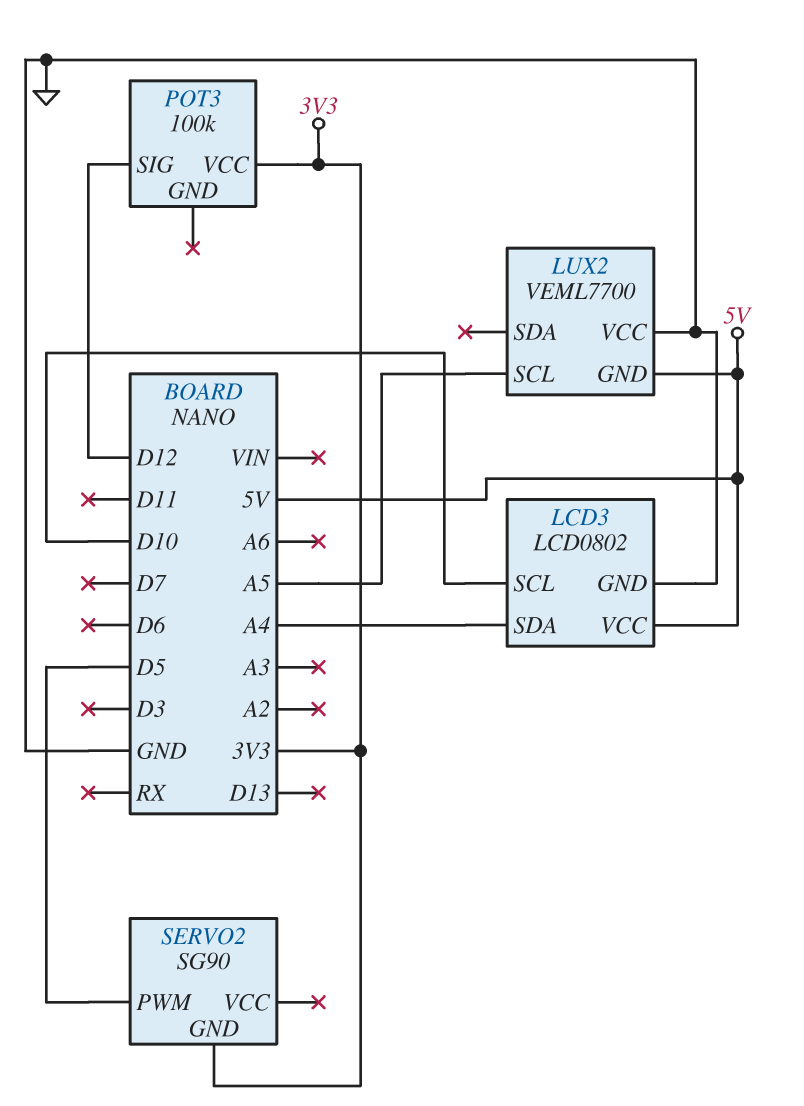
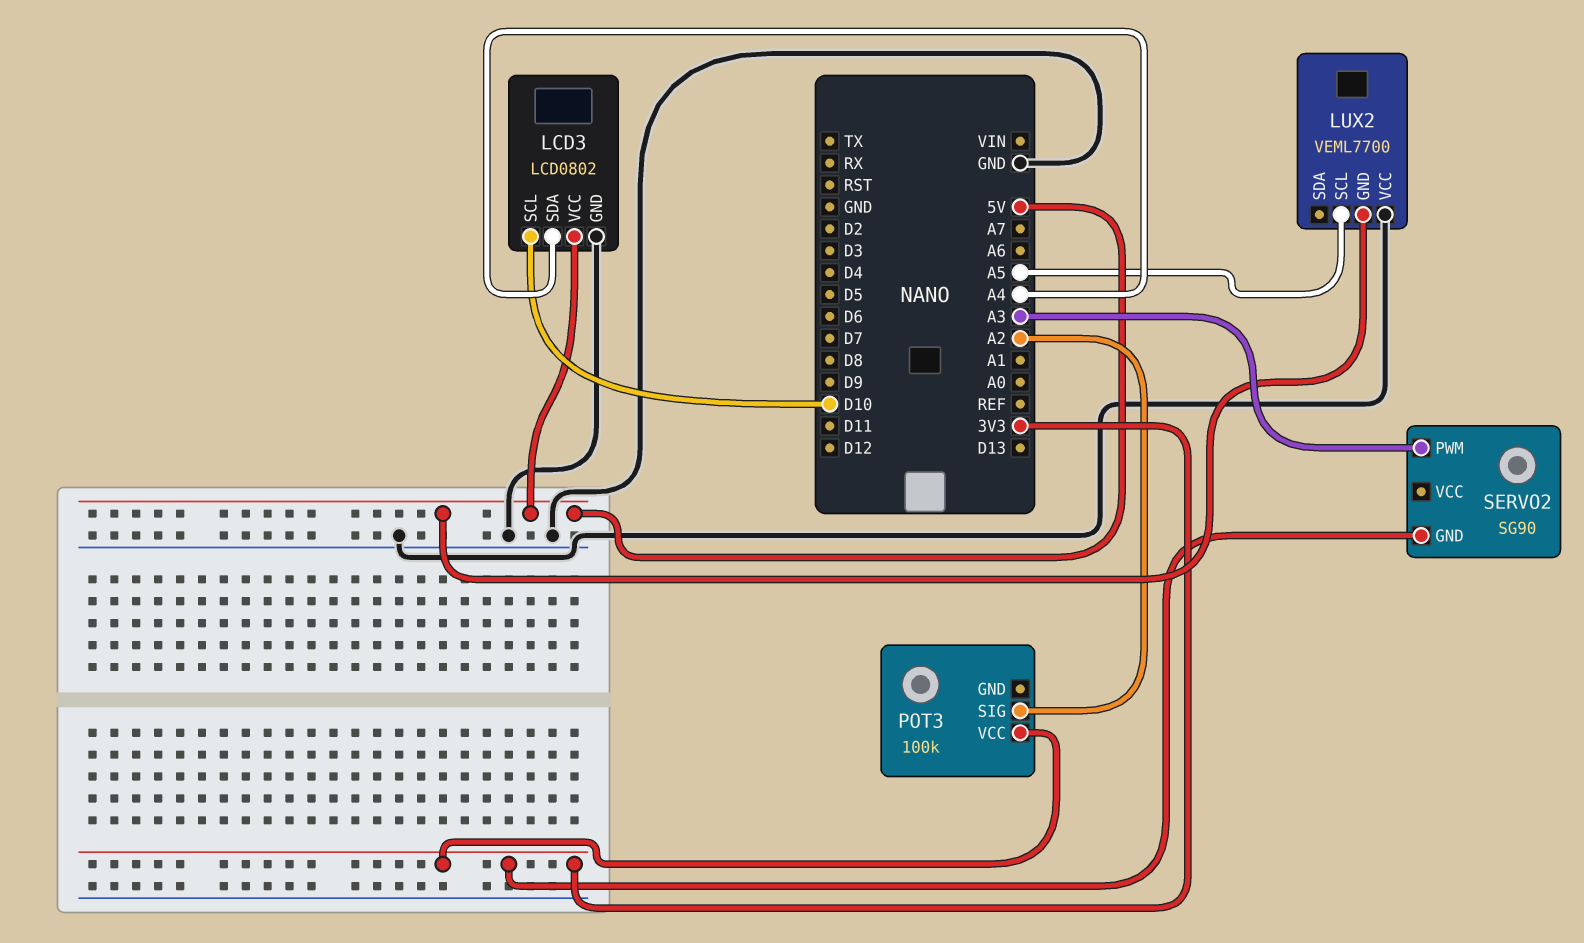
POT3 pin SIG: D12 -> A2
SERVO2 pin PWM: D5 -> A3

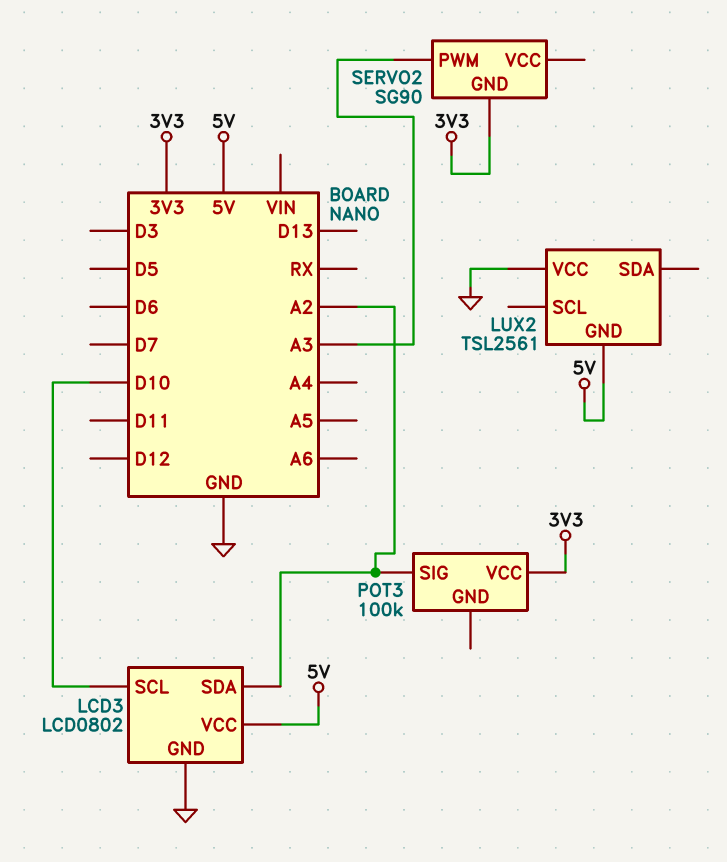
LCD3 pin SDA: A4 -> A2
LUX2: VEML7700 -> TSL2561
LUX2 pin SCL: A5 -> none

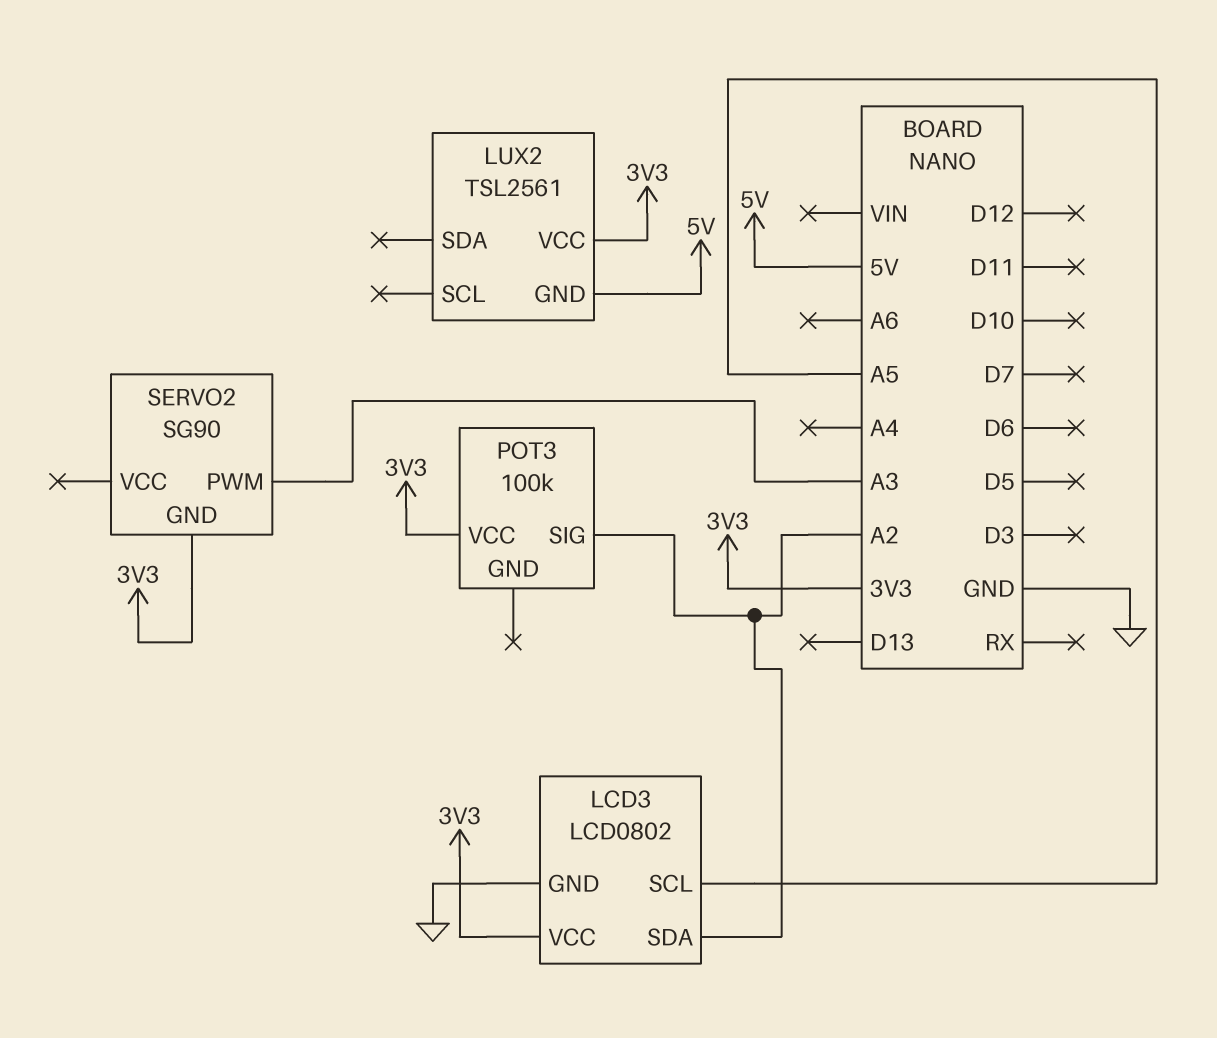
LCD3 pin SCL: D10 -> A5
LCD3 pin VCC: 5V -> 3V3
LUX2 pin VCC: GND -> 3V3

